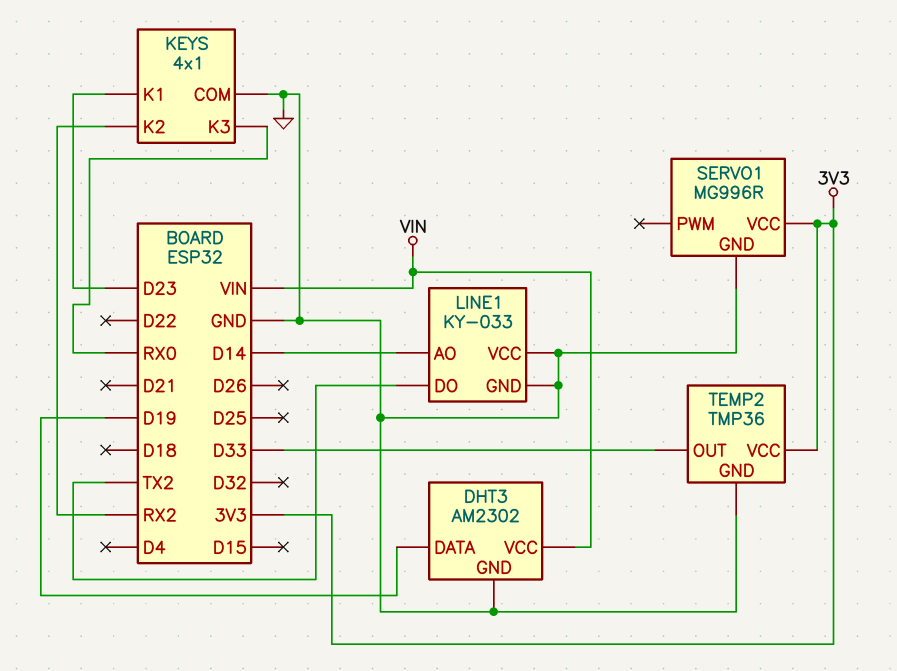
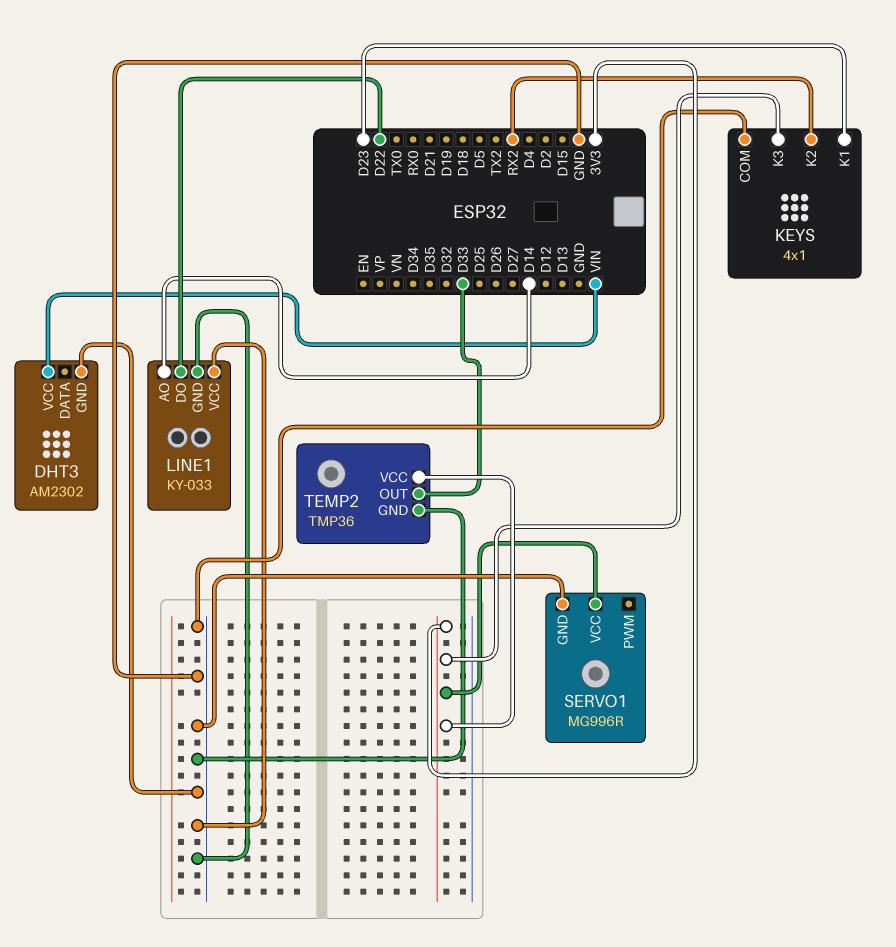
DHT3 pin DATA: D19 -> none
KEYS pin K3: RX0 -> 3V3
LINE1 pin DO: TX2 -> D22

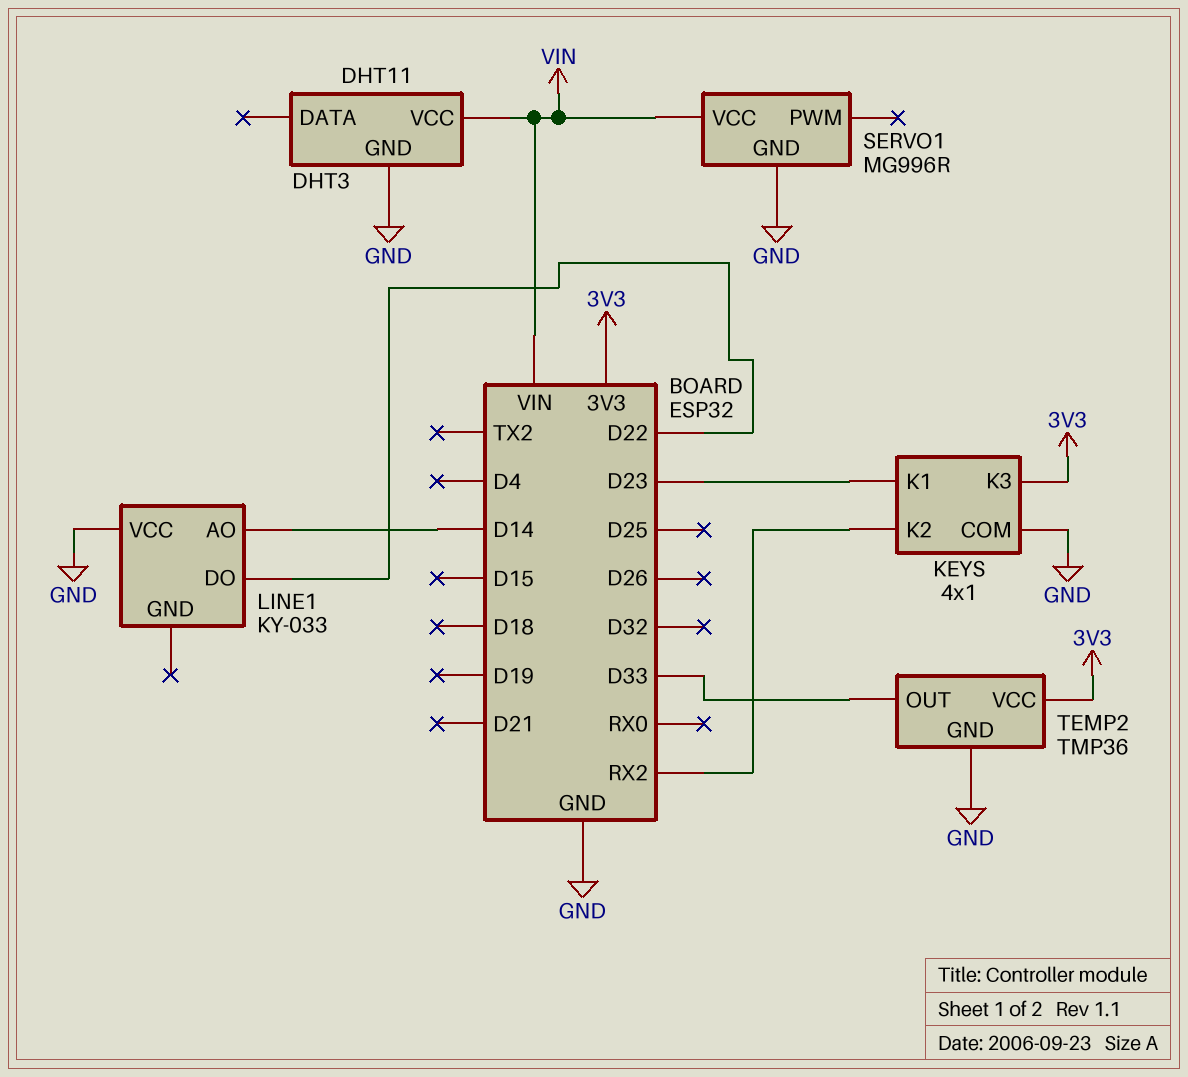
DHT3: AM2302 -> DHT11
LINE1 pin GND: GND -> none
SERVO1 pin VCC: 3V3 -> VIN

